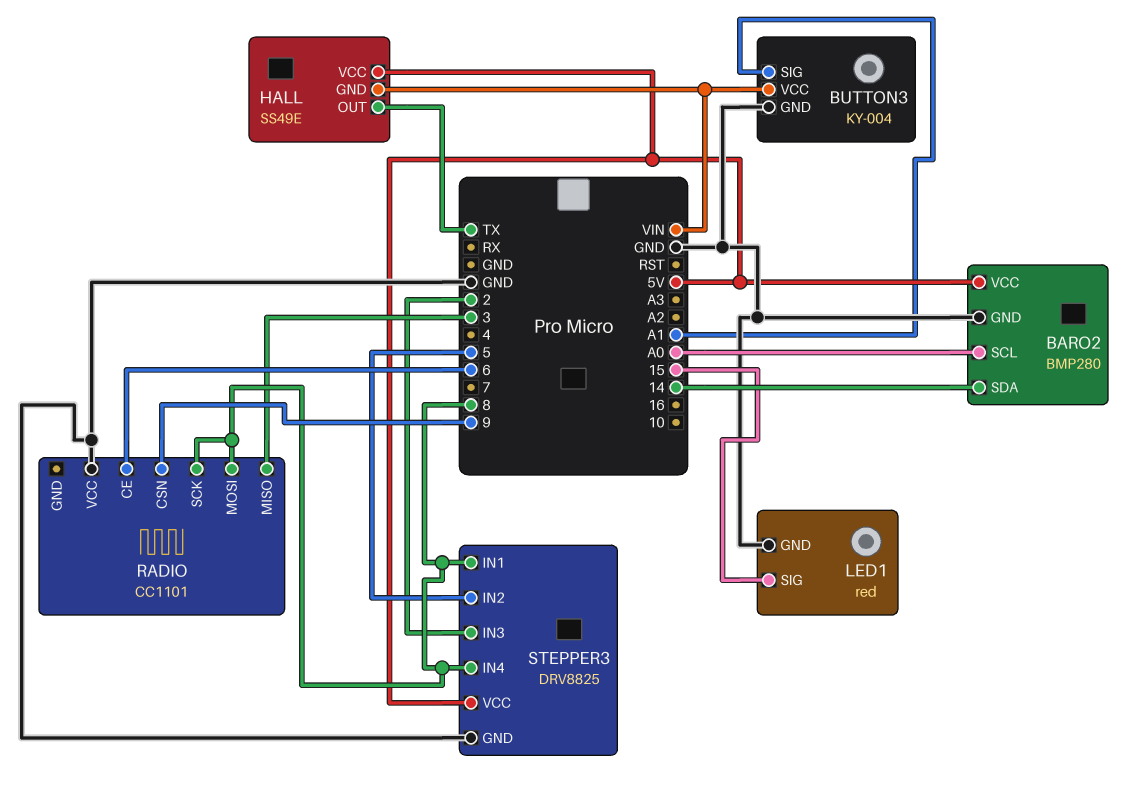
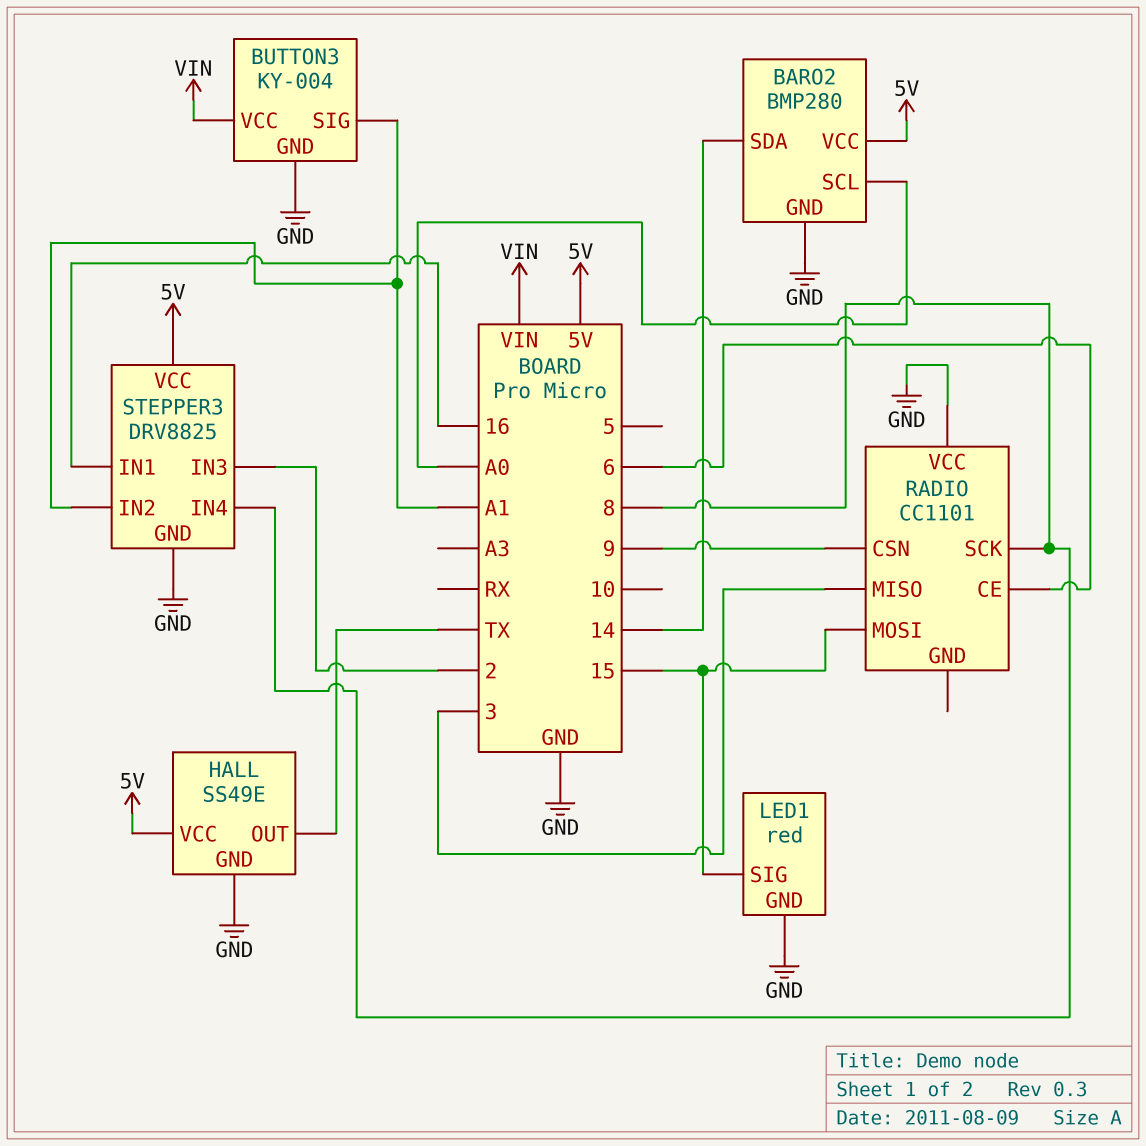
HALL pin GND: VIN -> GND
RADIO pin MOSI: 8 -> 15
STEPPER3 pin IN1: 8 -> 16
STEPPER3 pin IN2: 5 -> A1

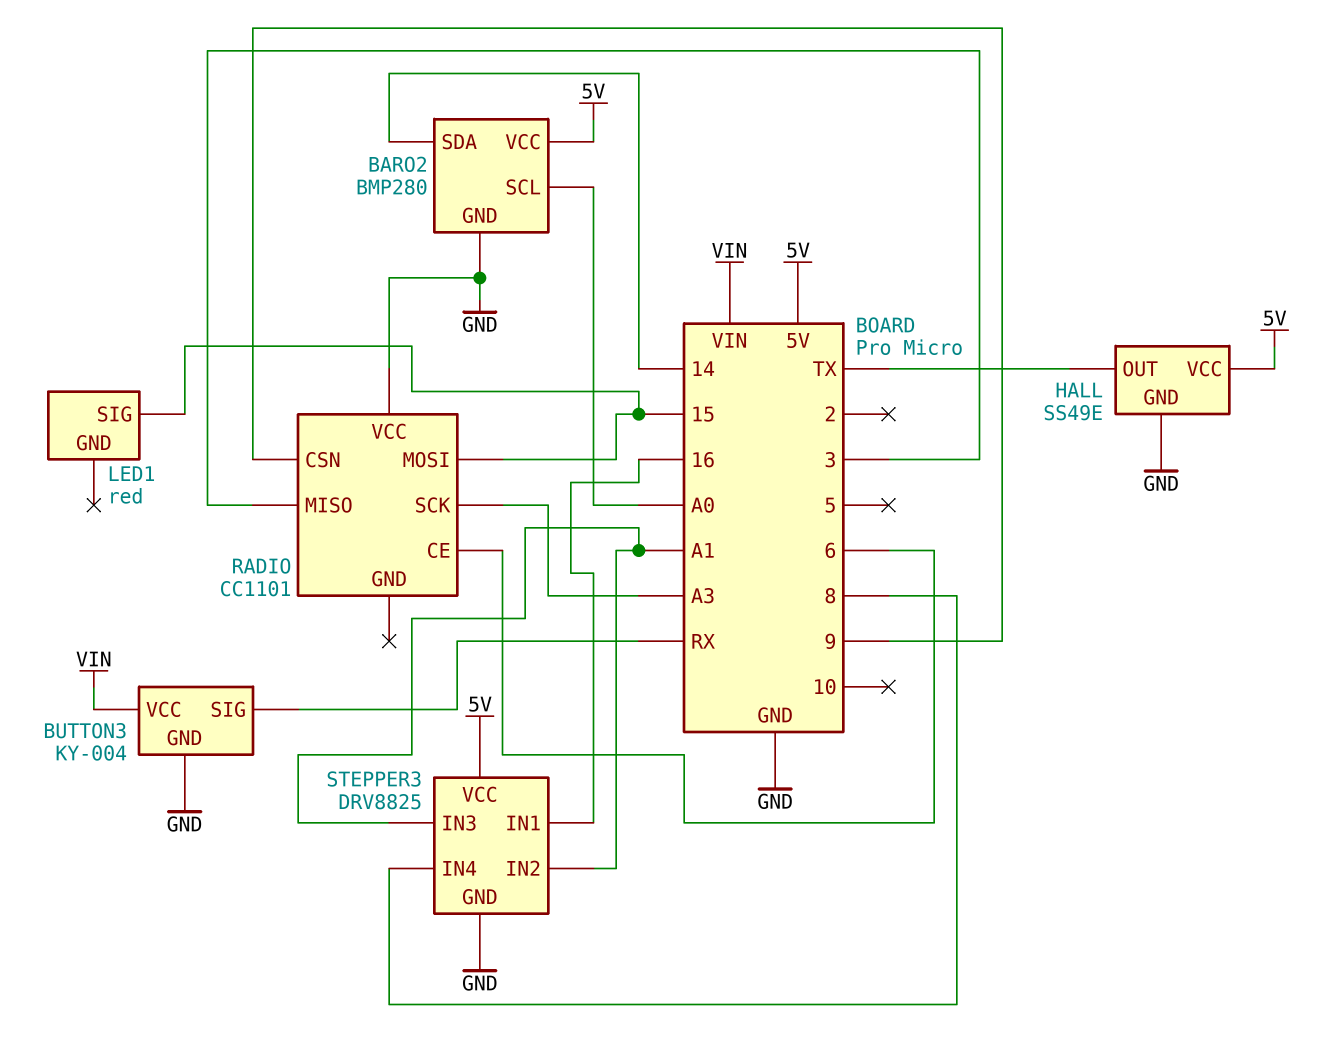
BUTTON3 pin SIG: A1 -> RX
LED1 pin GND: GND -> none
RADIO pin SCK: 8 -> A3
STEPPER3 pin IN3: 2 -> A1

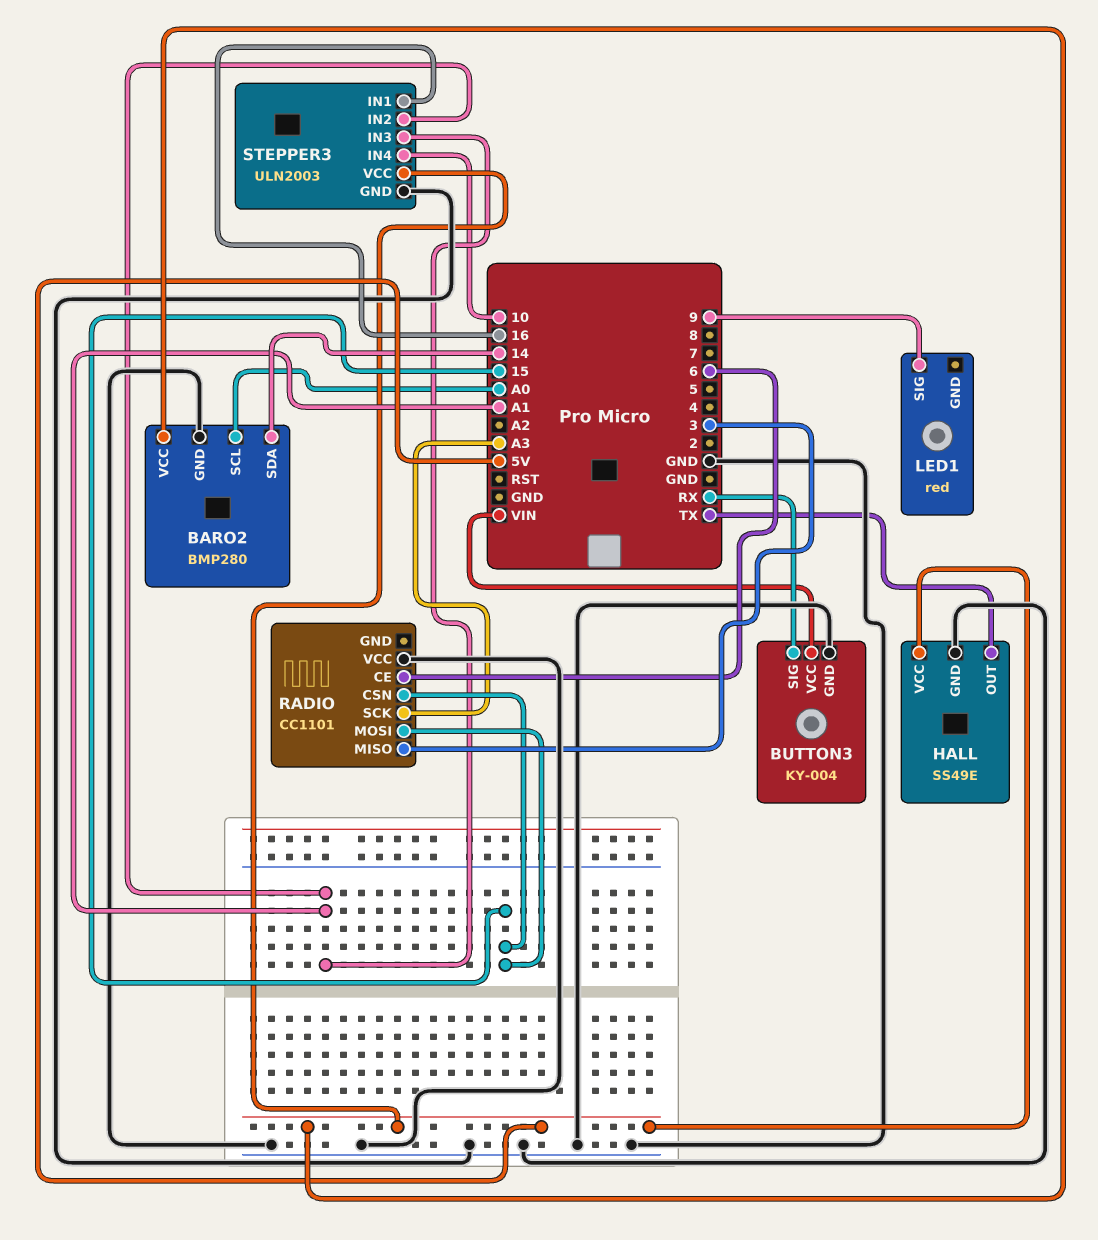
LED1 pin SIG: 15 -> 9
RADIO pin CSN: 9 -> 15
STEPPER3: DRV8825 -> ULN2003
STEPPER3 pin IN4: 8 -> 10

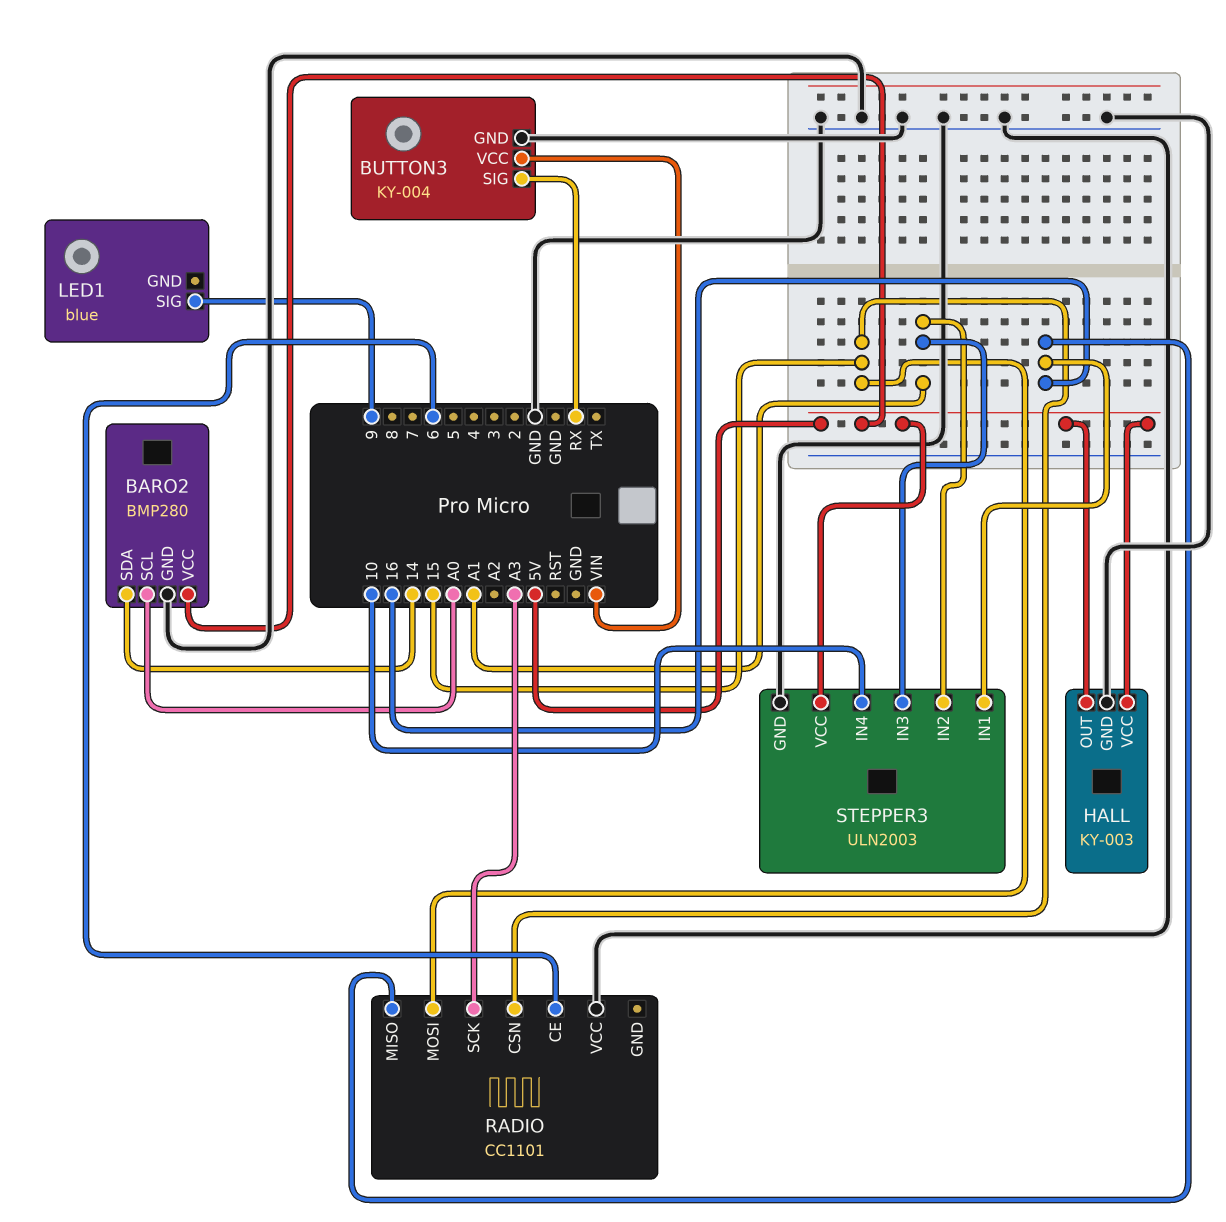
HALL: SS49E -> KY-003
HALL pin OUT: TX -> 5V
LED1: red -> blue
RADIO pin MISO: 3 -> 16

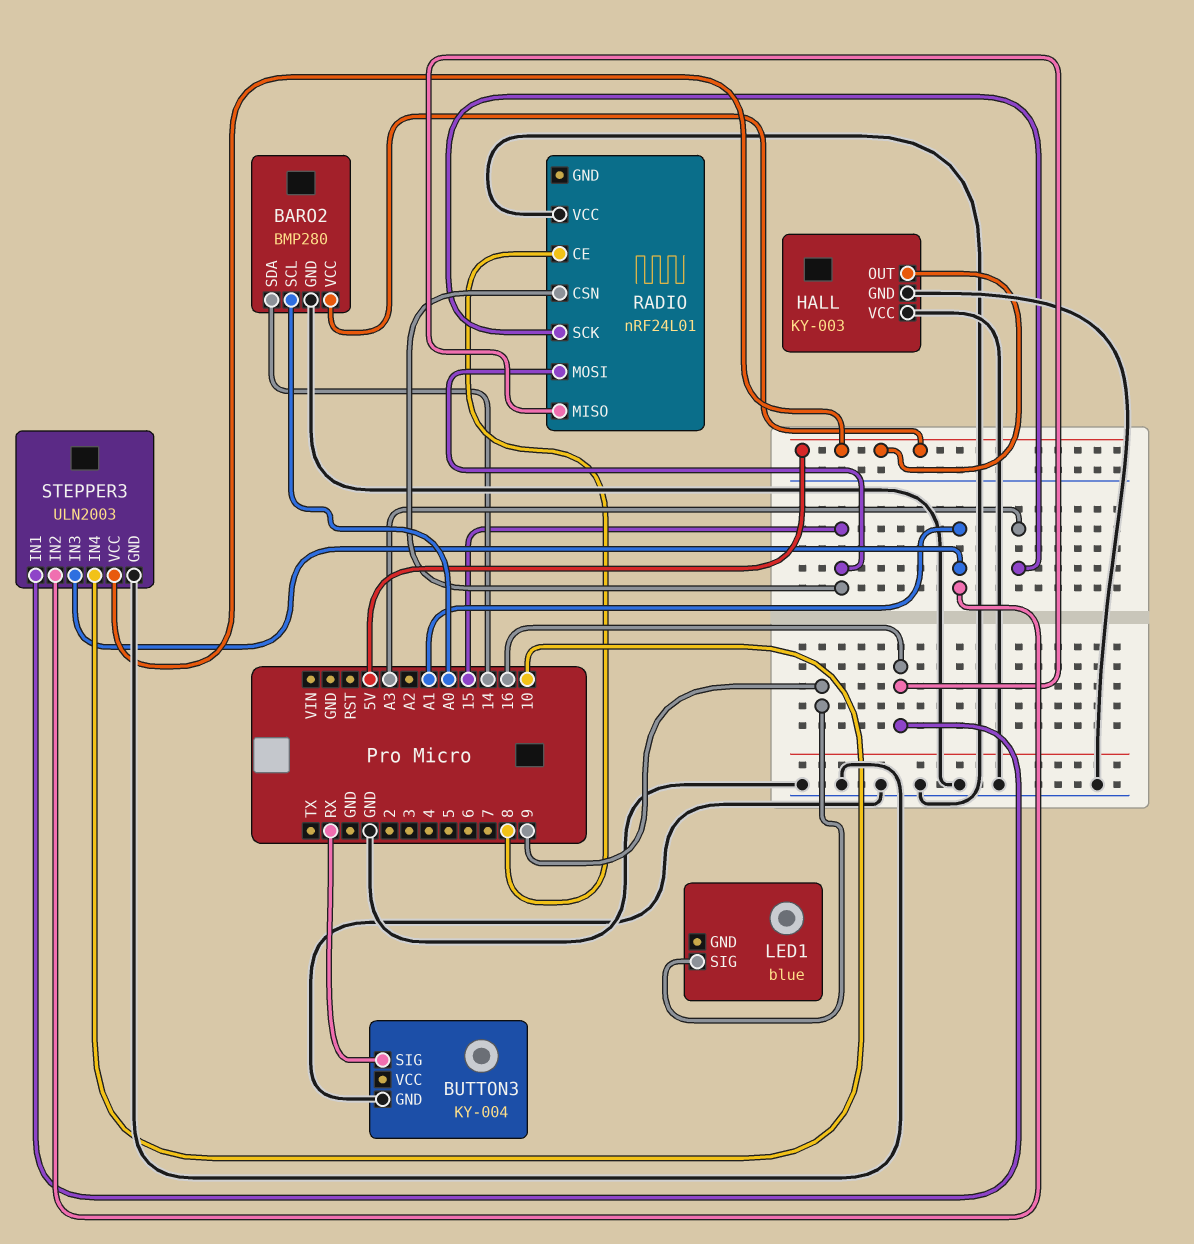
BUTTON3 pin VCC: VIN -> none
HALL pin VCC: 5V -> GND
RADIO: CC1101 -> nRF24L01
RADIO pin CE: 6 -> 8

